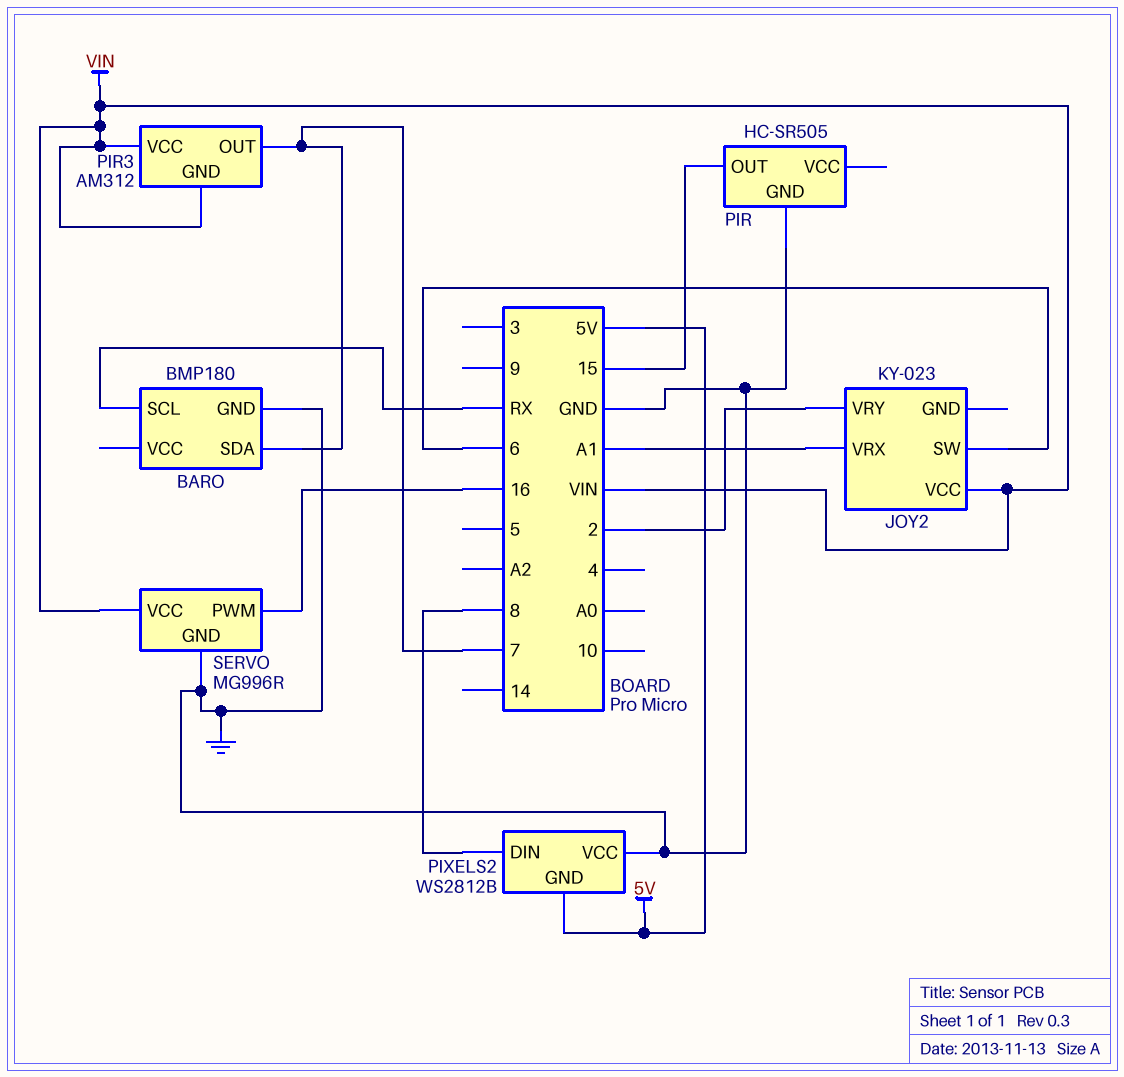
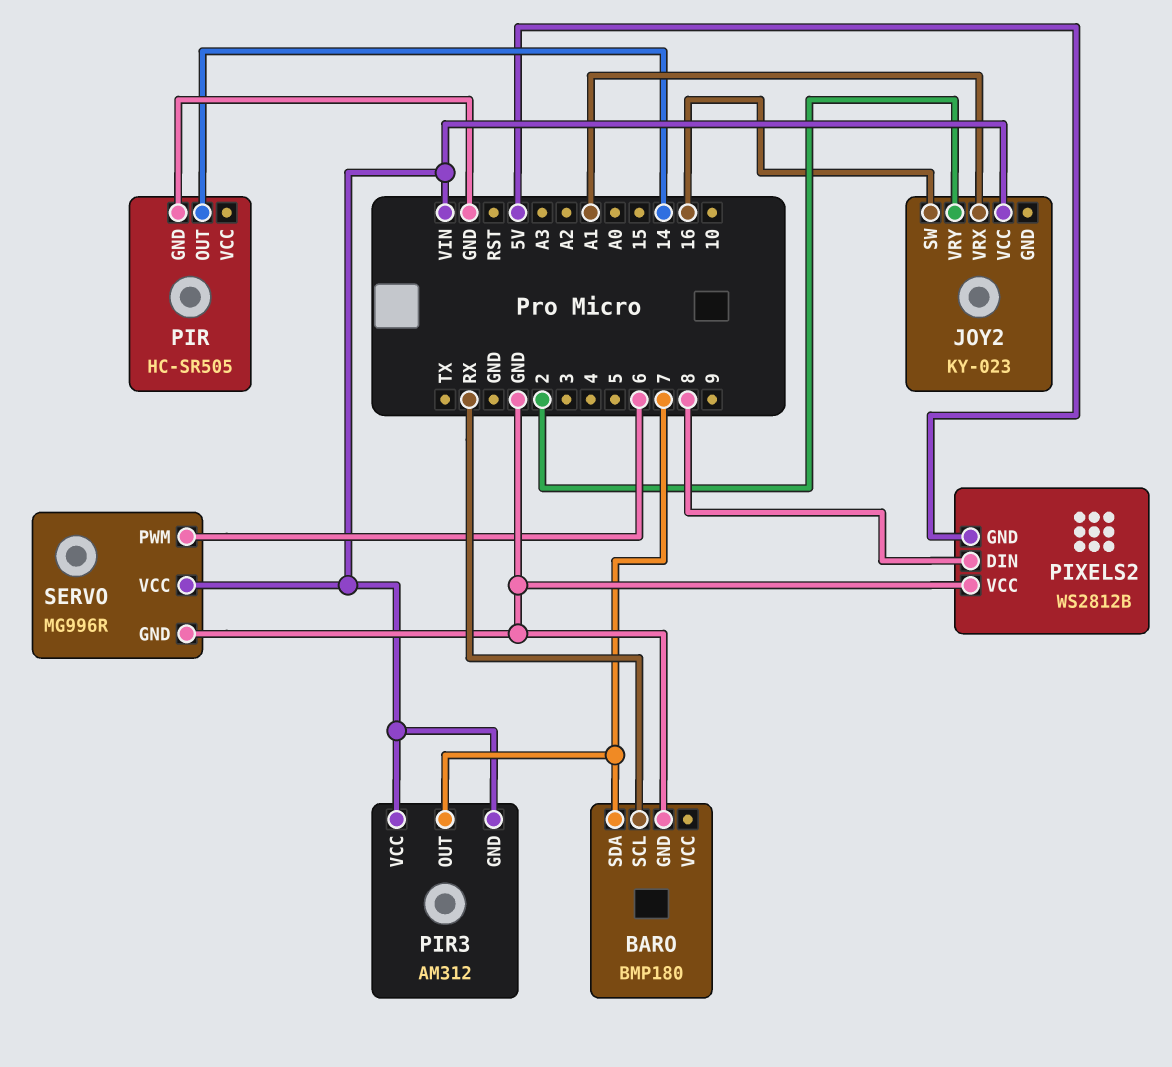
JOY2 pin SW: 6 -> 16
PIR pin OUT: 15 -> 14
SERVO pin PWM: 16 -> 6

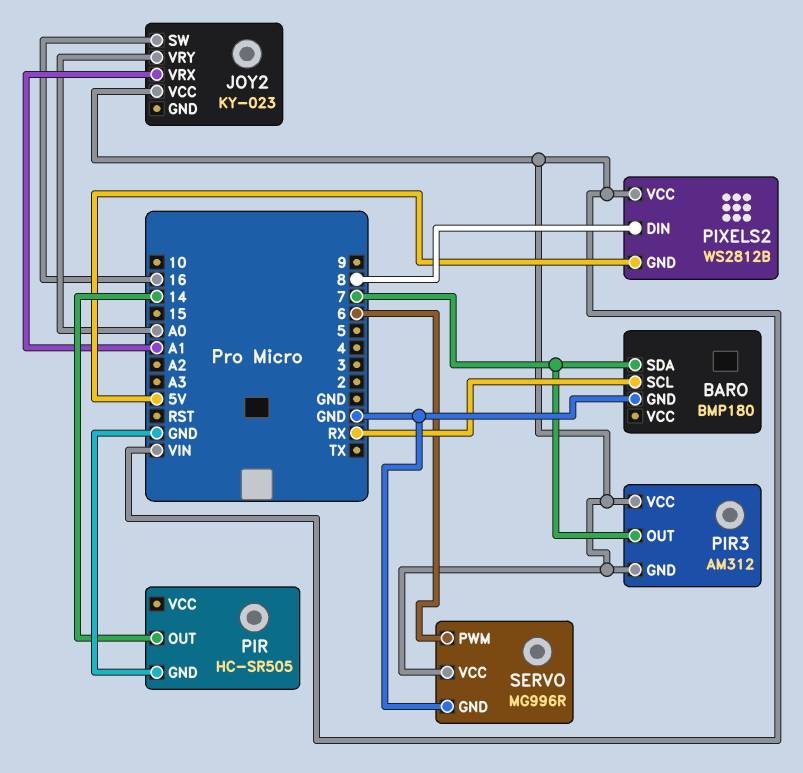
JOY2 pin VRY: 2 -> A0
PIXELS2 pin VCC: GND -> VIN

